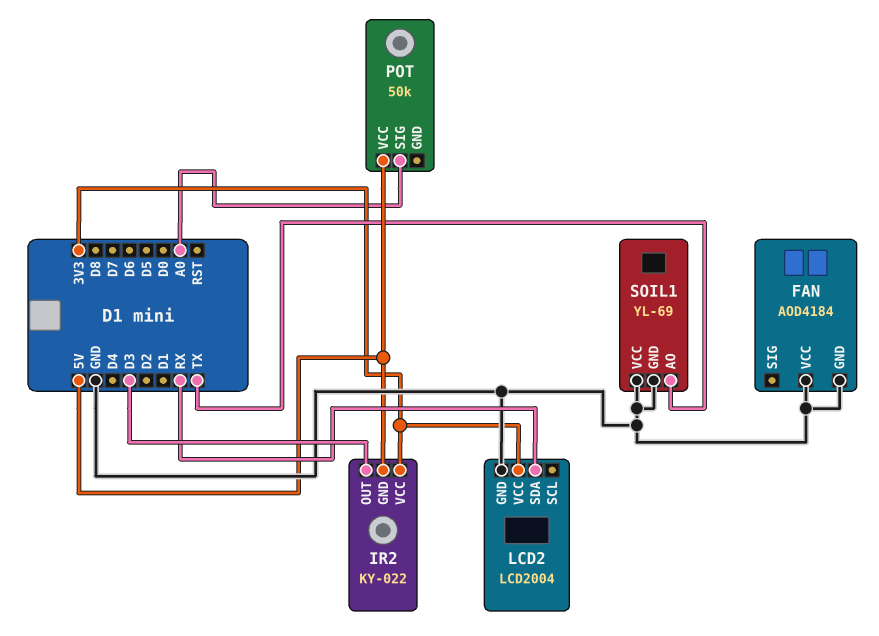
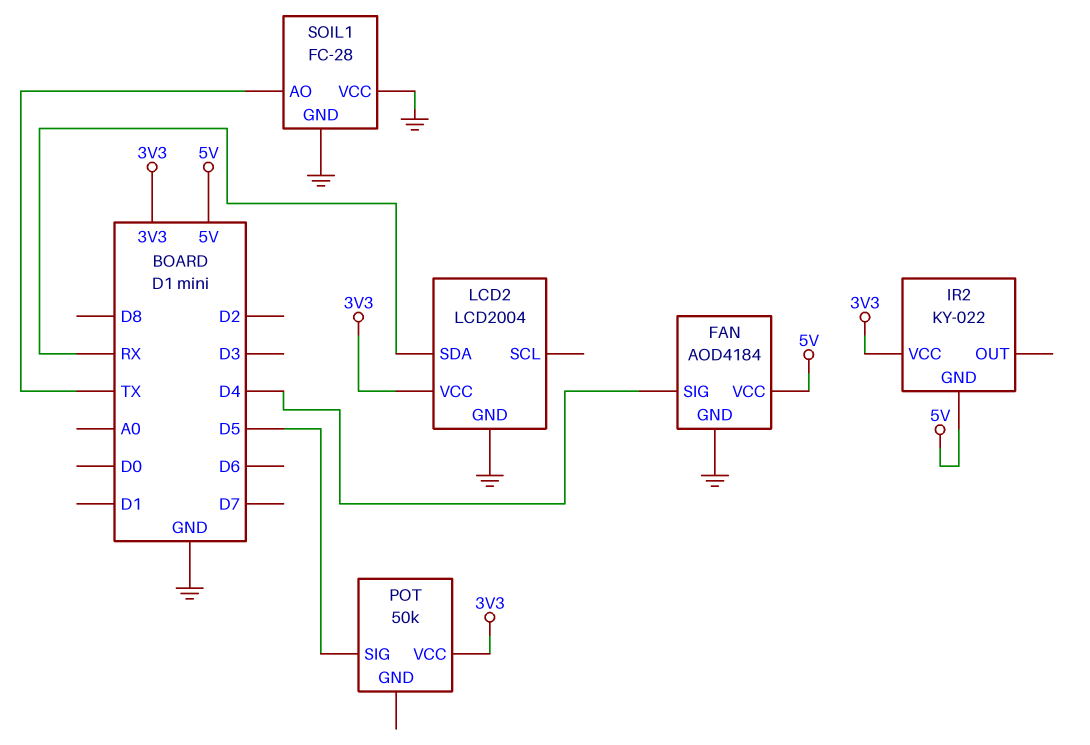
FAN pin SIG: none -> D4
FAN pin VCC: GND -> 5V
IR2 pin OUT: D3 -> none
POT pin SIG: A0 -> D5
POT pin VCC: 5V -> 3V3
SOIL1: YL-69 -> FC-28

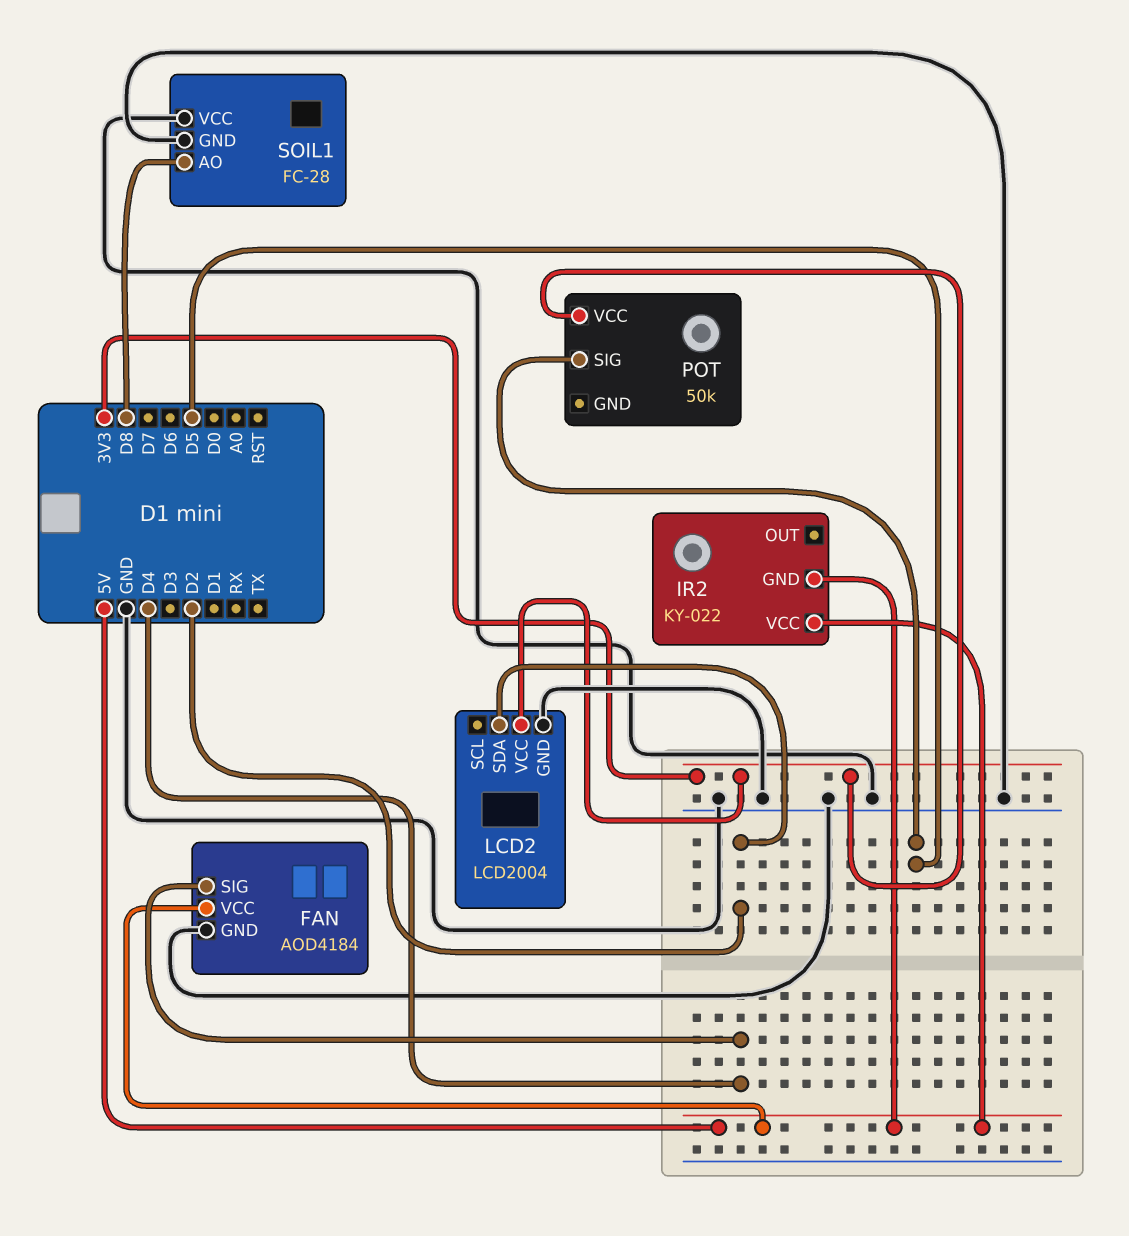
IR2 pin VCC: 3V3 -> 5V
LCD2 pin SDA: RX -> D2
SOIL1 pin AO: TX -> D8

